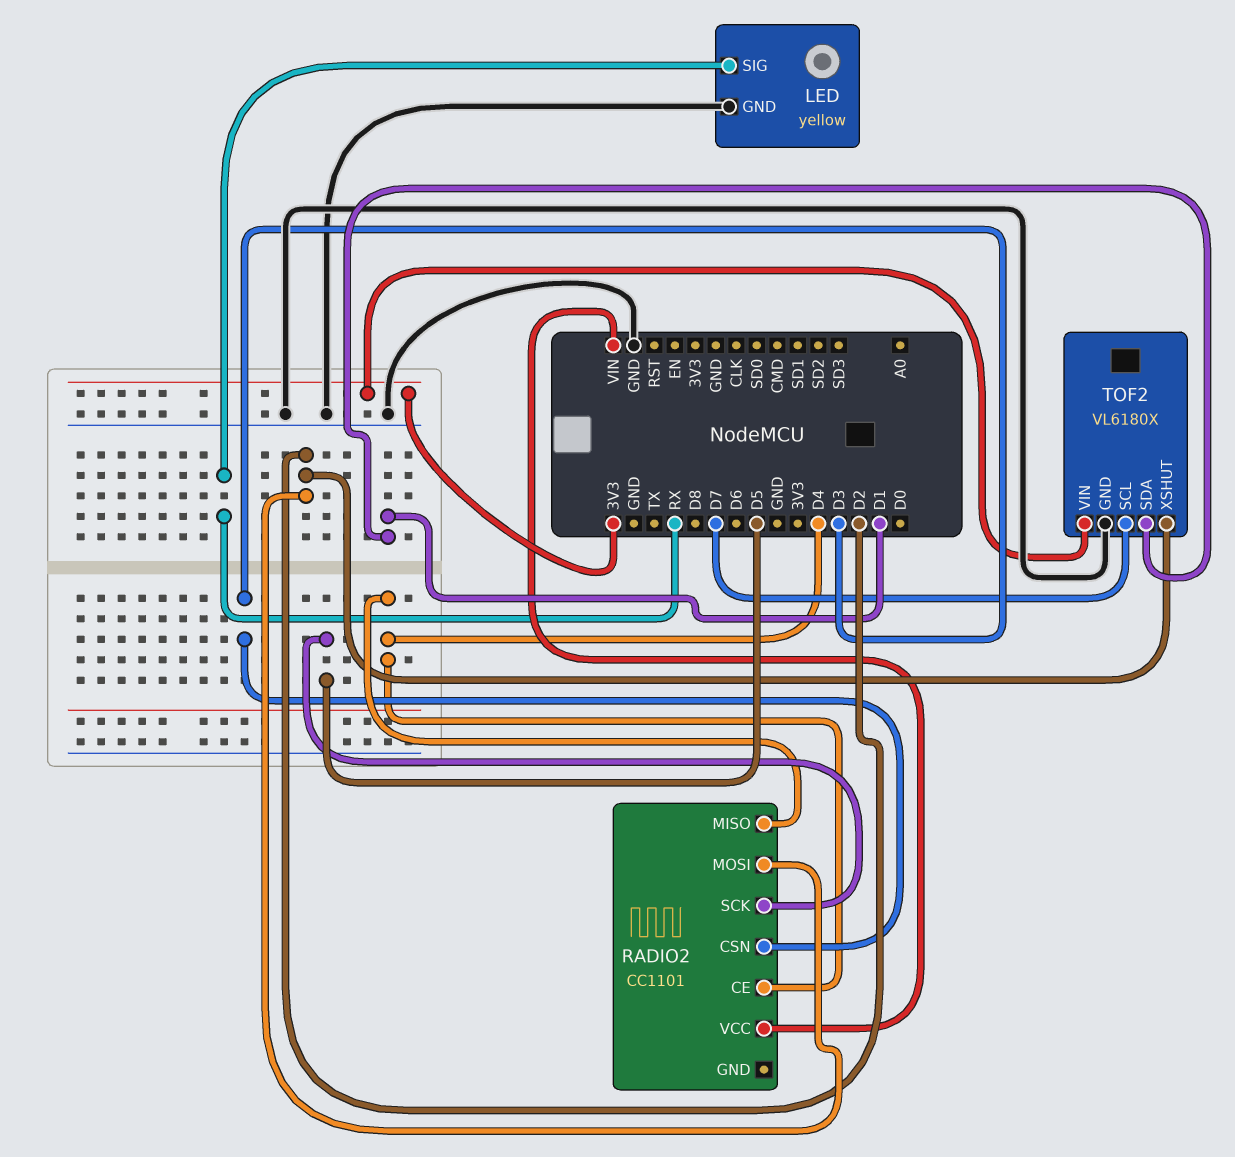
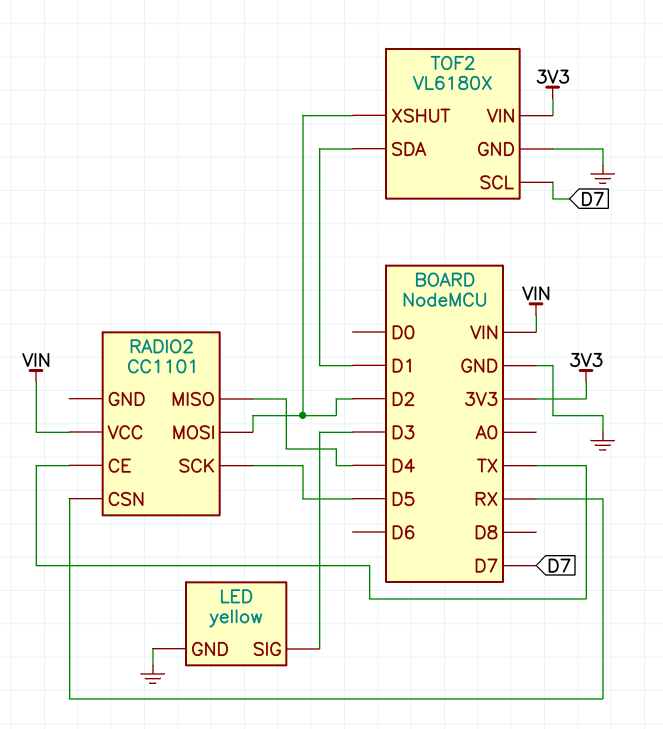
LED pin SIG: RX -> D3
RADIO2 pin CE: D4 -> TX
RADIO2 pin CSN: D3 -> RX

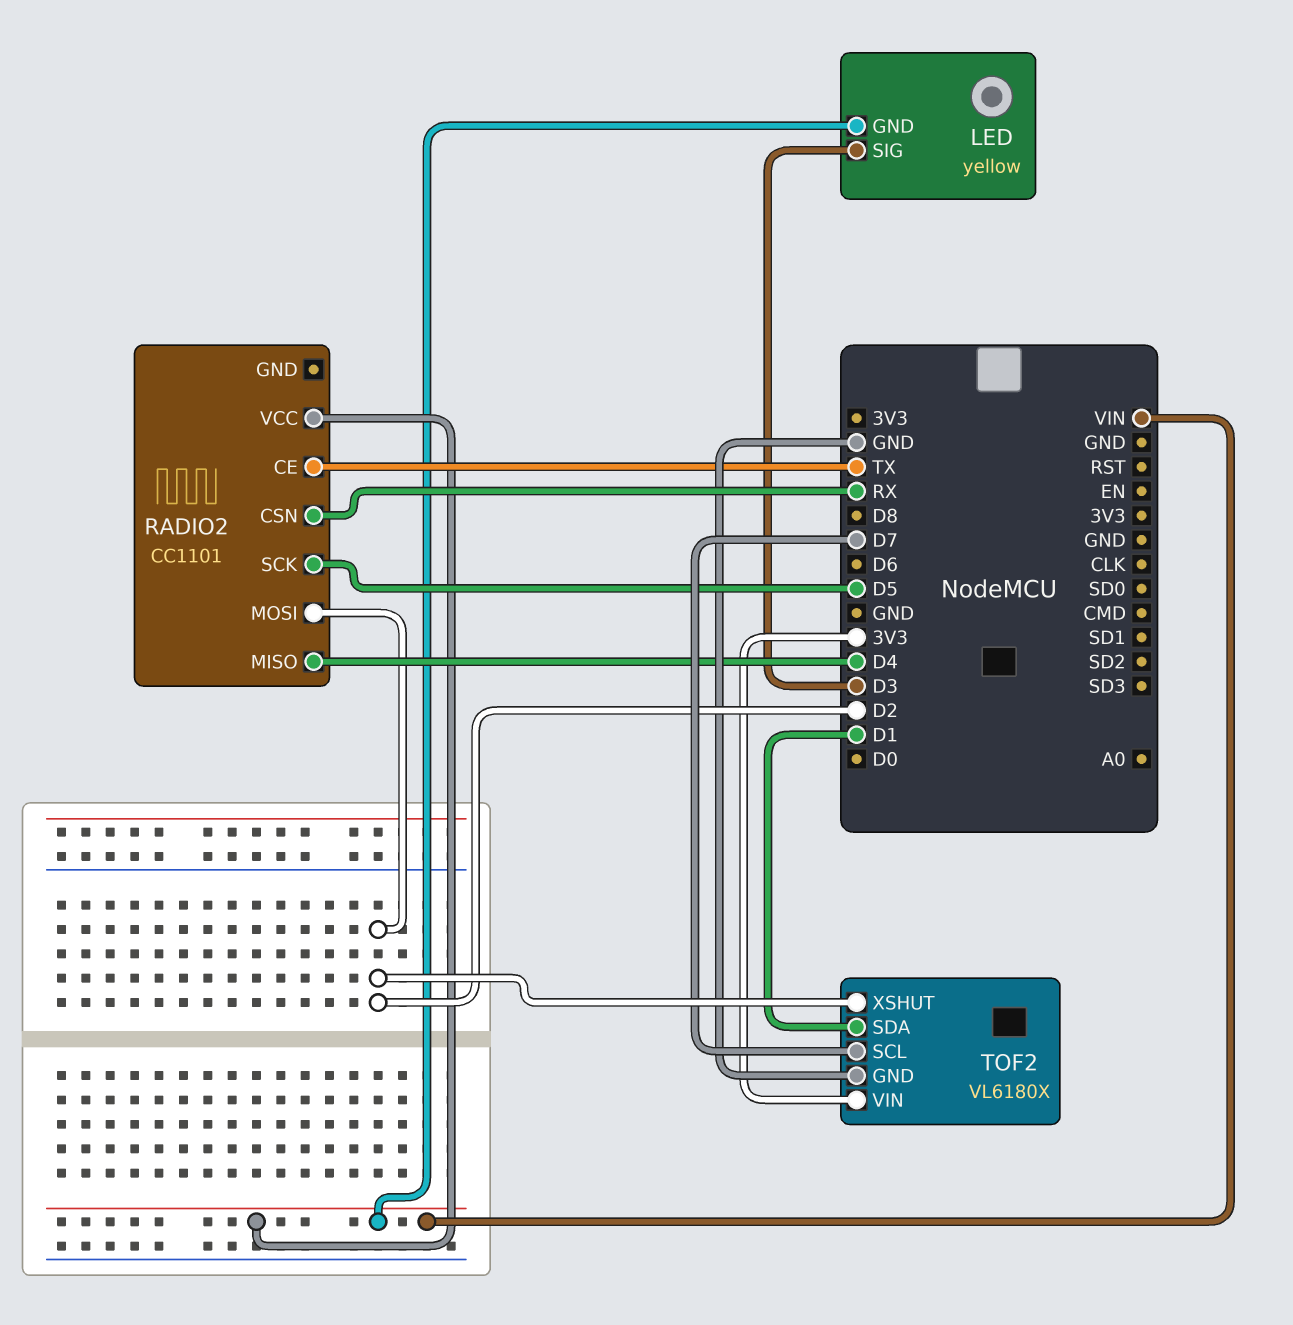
LED pin GND: GND -> VIN

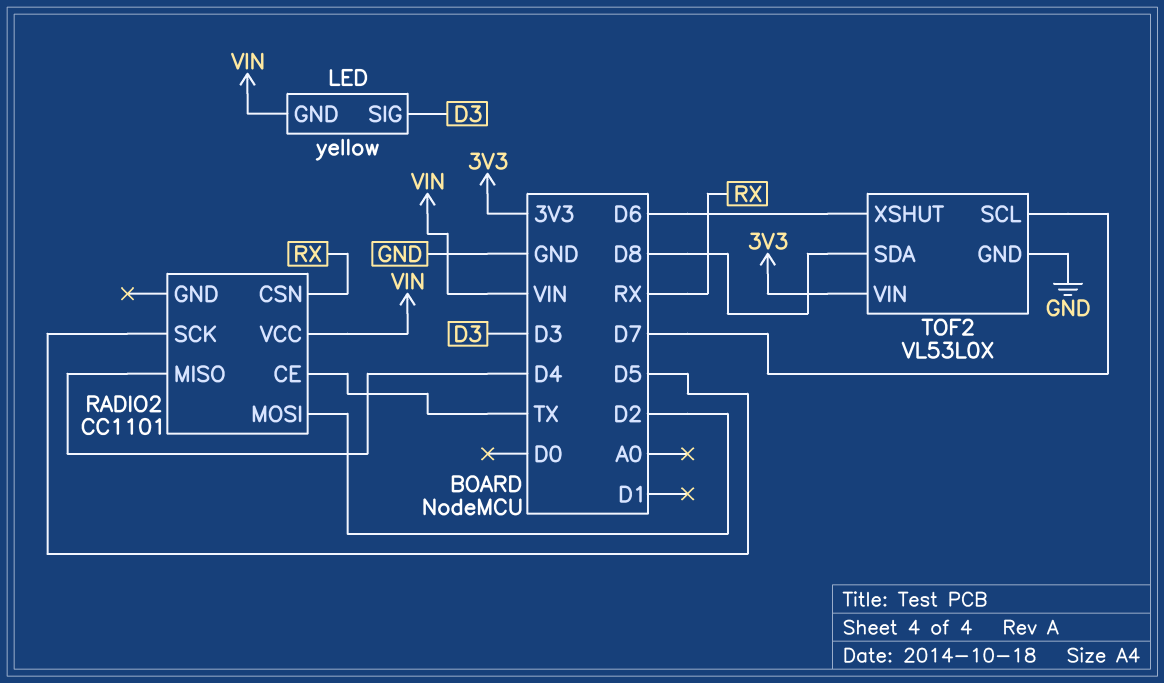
TOF2: VL6180X -> VL53L0X
TOF2 pin SDA: D1 -> D8
TOF2 pin XSHUT: D2 -> D6

